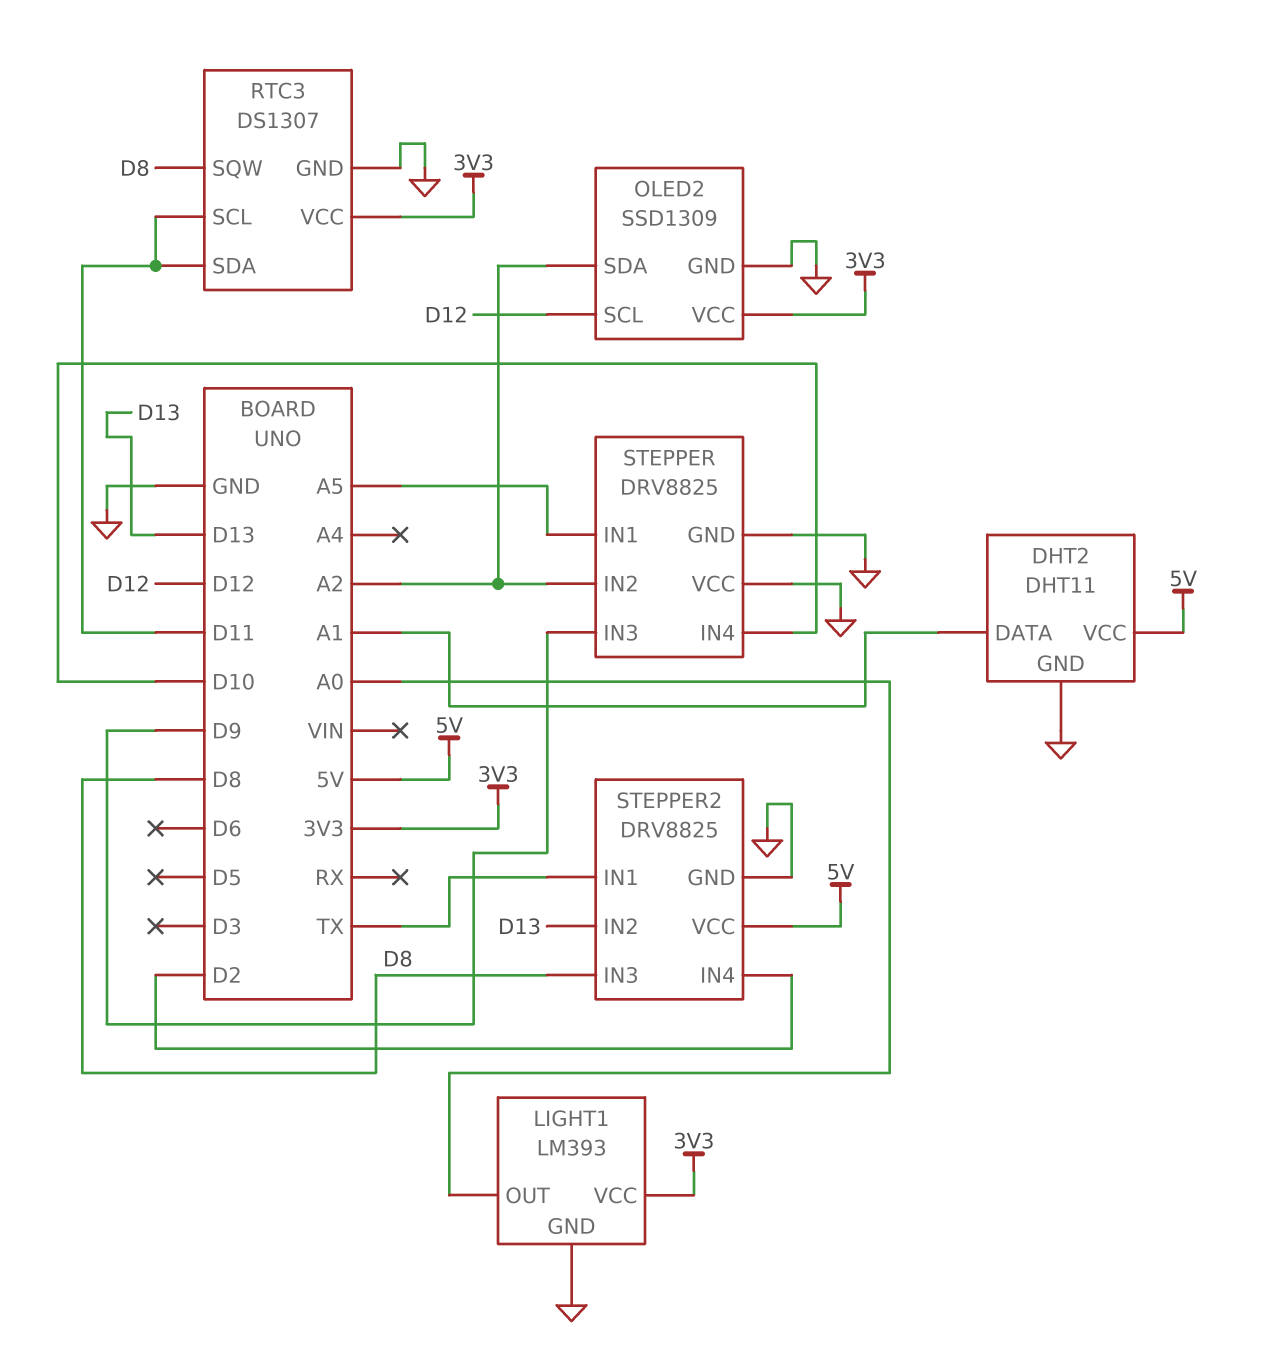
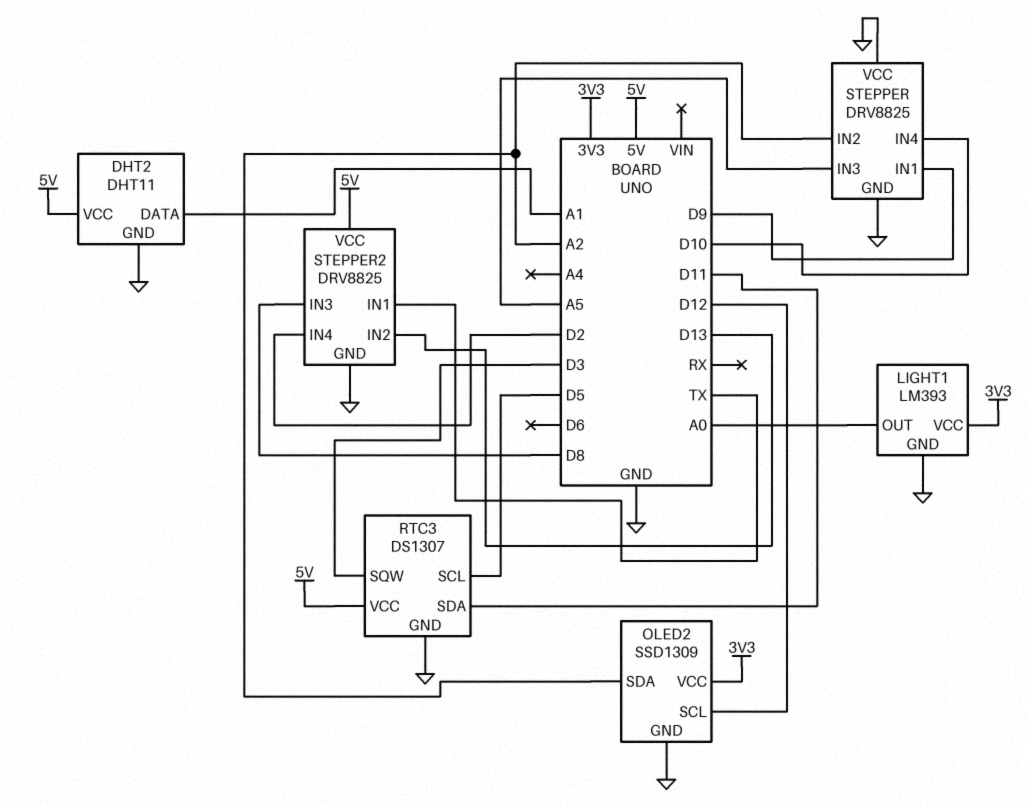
RTC3 pin SCL: D11 -> D5
RTC3 pin SQW: D8 -> D3
RTC3 pin VCC: 3V3 -> 5V
STEPPER pin IN1: A5 -> D9
STEPPER pin IN3: D9 -> A5

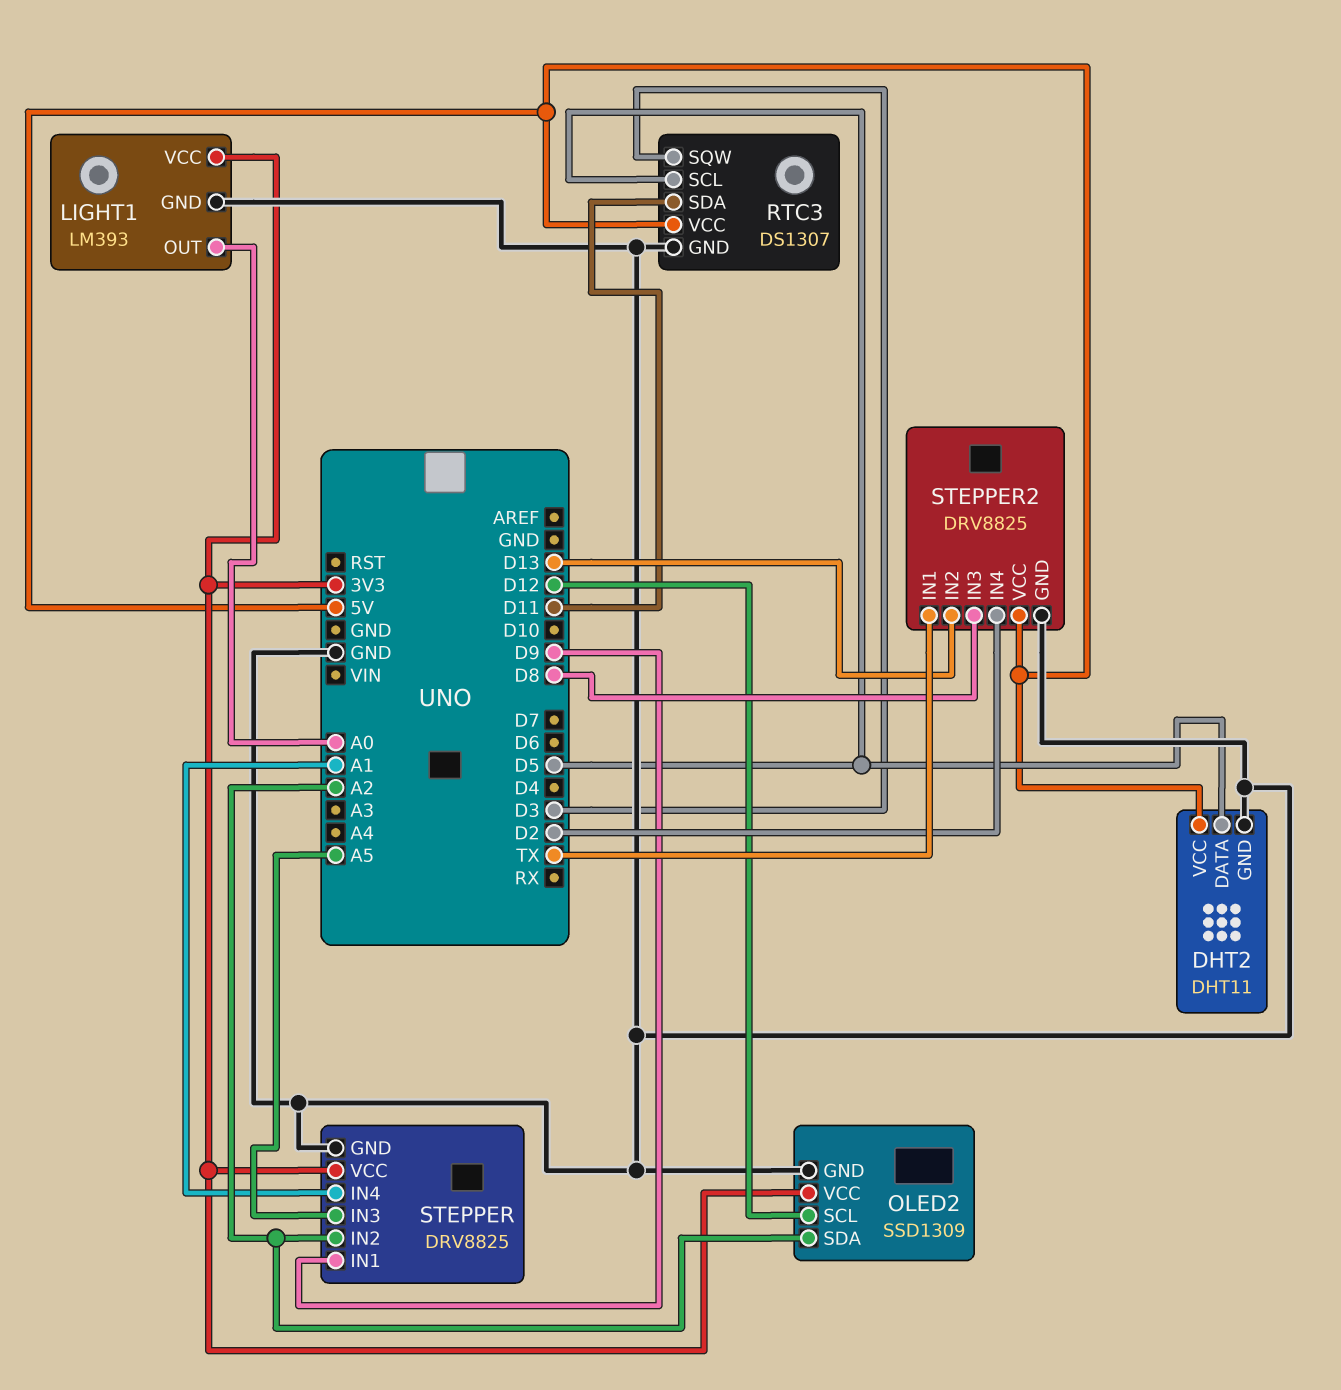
DHT2 pin DATA: A1 -> D5
STEPPER pin IN4: D10 -> A1
STEPPER pin VCC: GND -> 3V3

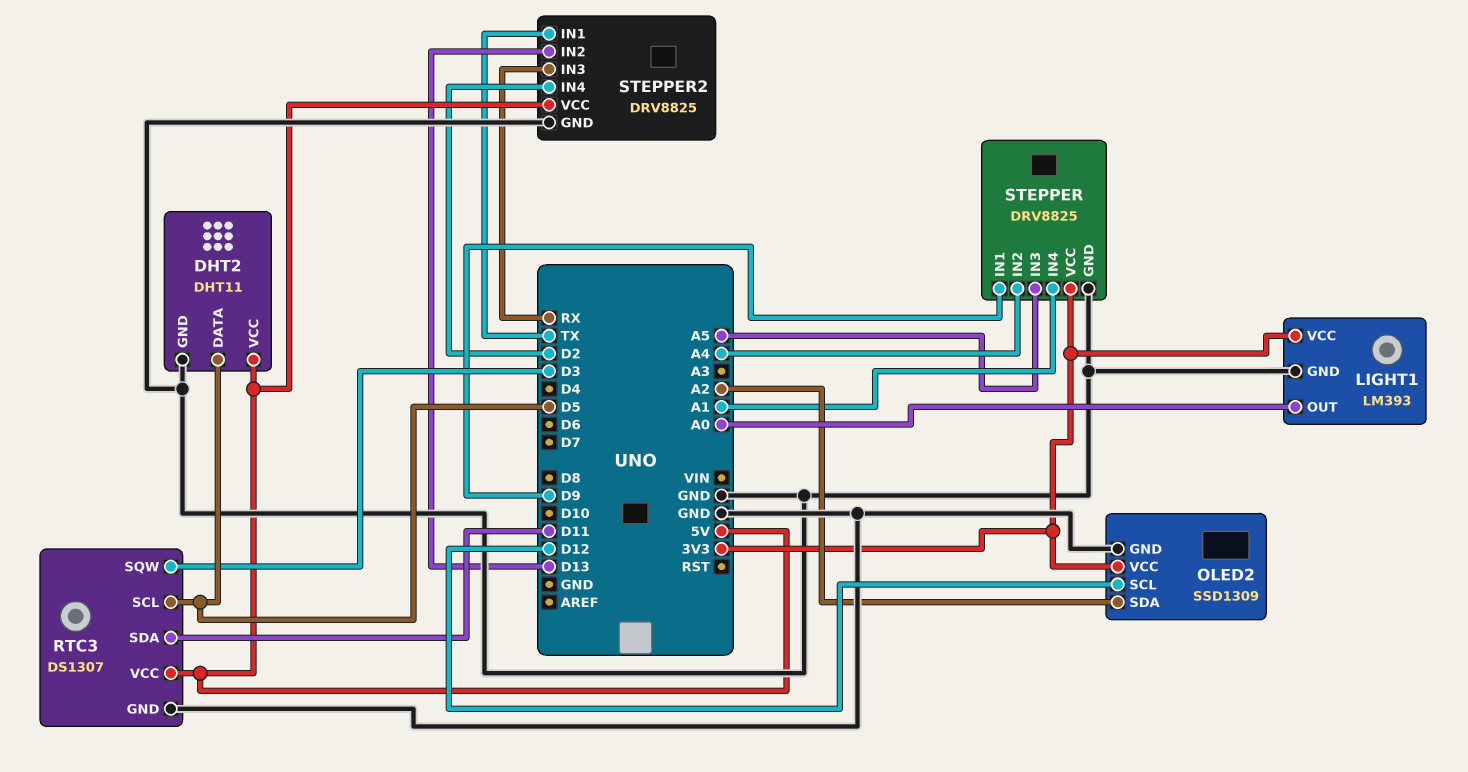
STEPPER pin IN2: A2 -> A4
STEPPER2 pin IN3: D8 -> RX

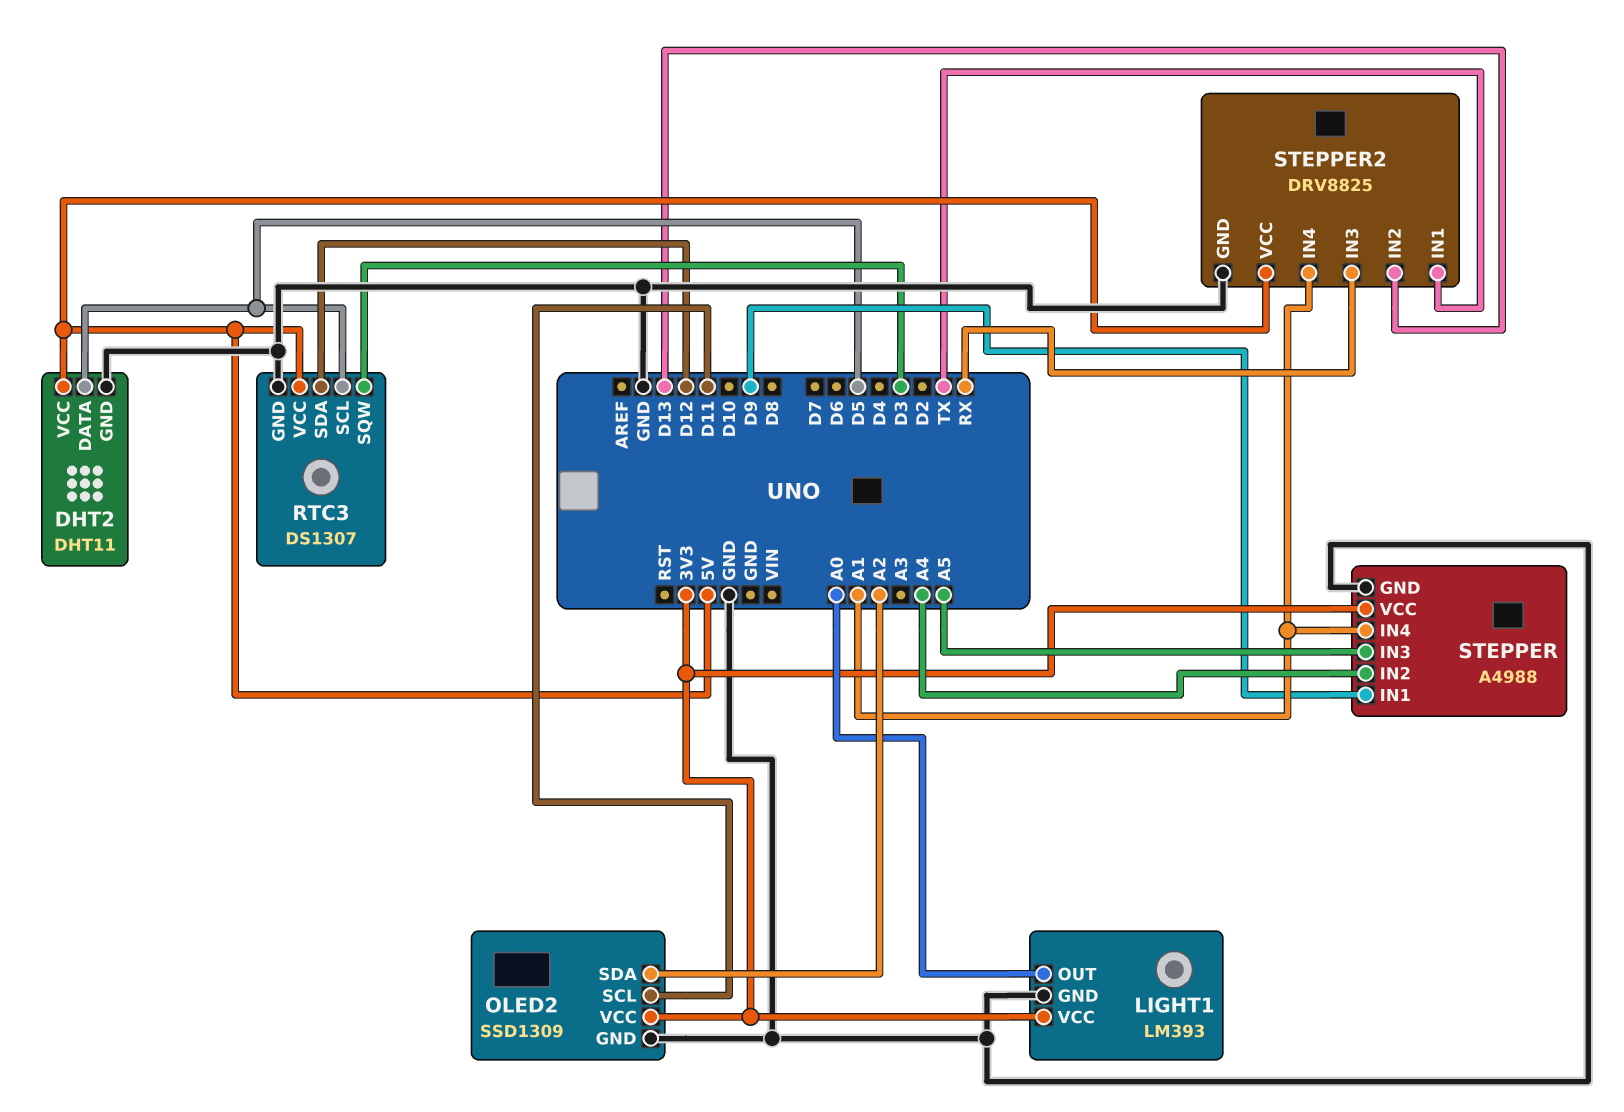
OLED2 pin SCL: D12 -> D11
RTC3 pin SDA: D11 -> D12
STEPPER: DRV8825 -> A4988
STEPPER2 pin IN4: D2 -> A1

